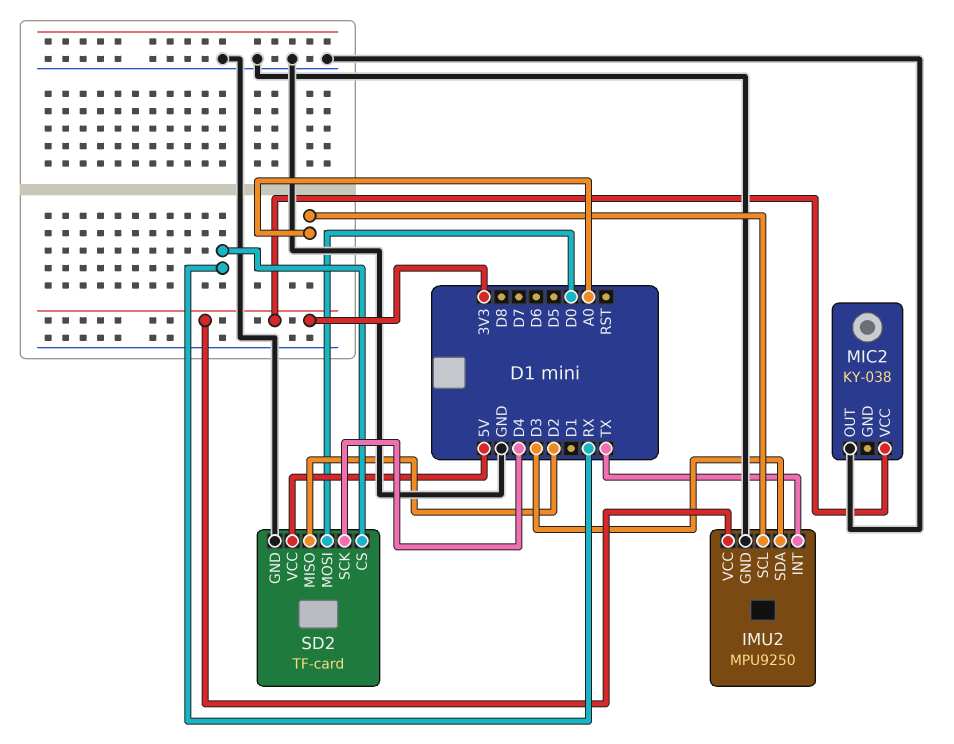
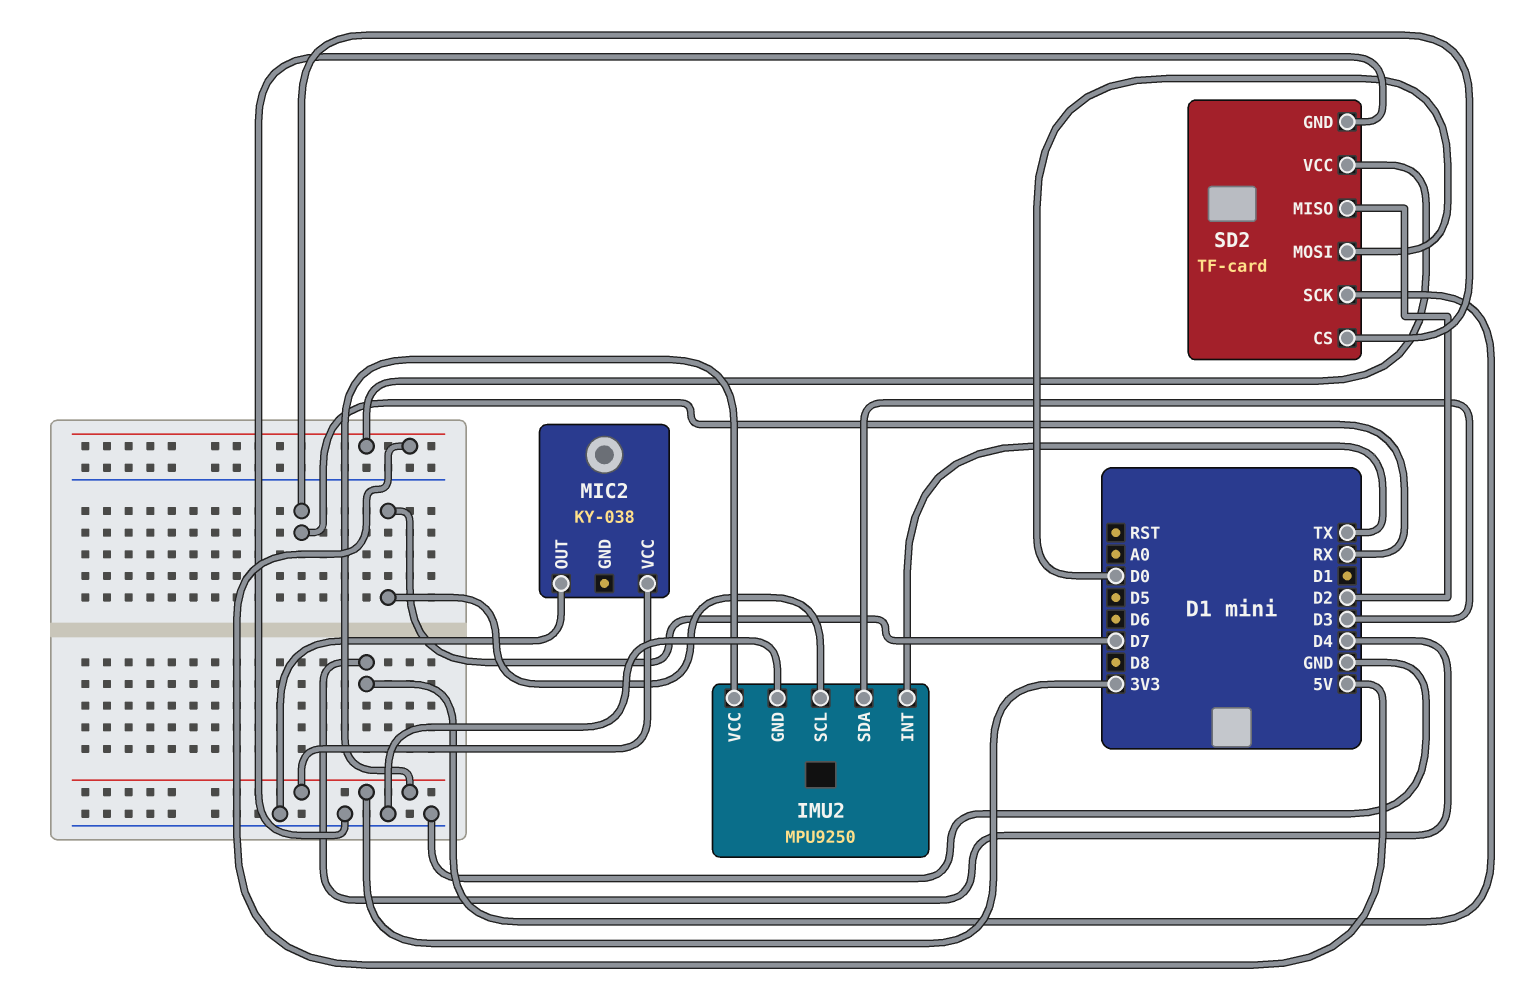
IMU2 pin SCL: A0 -> D7

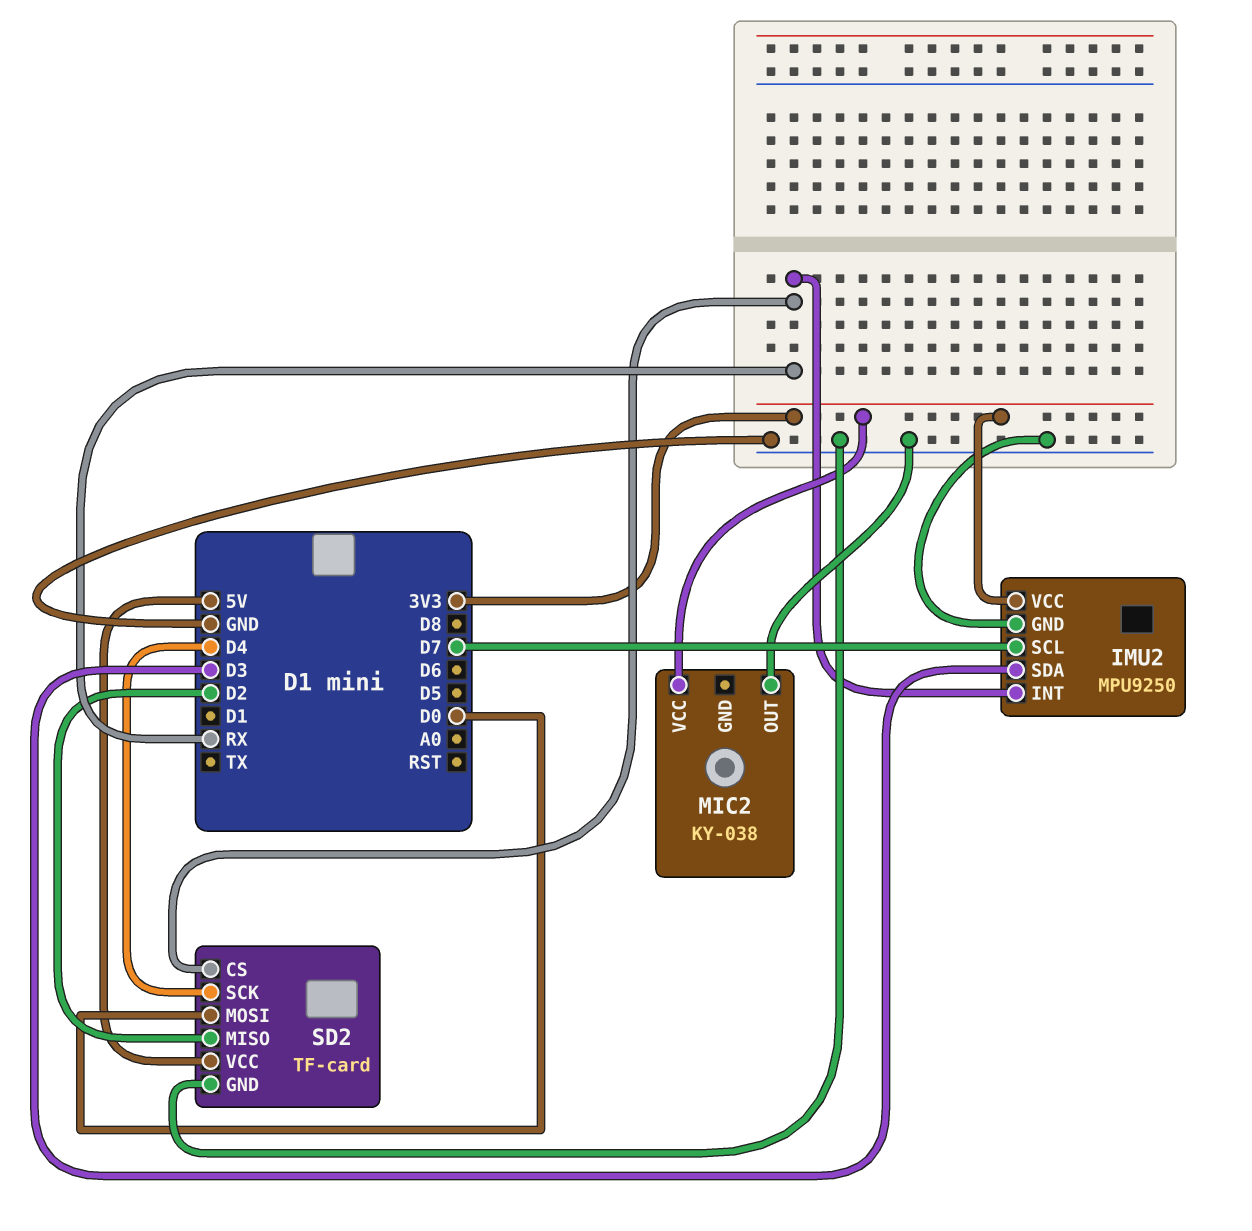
IMU2 pin INT: TX -> RX

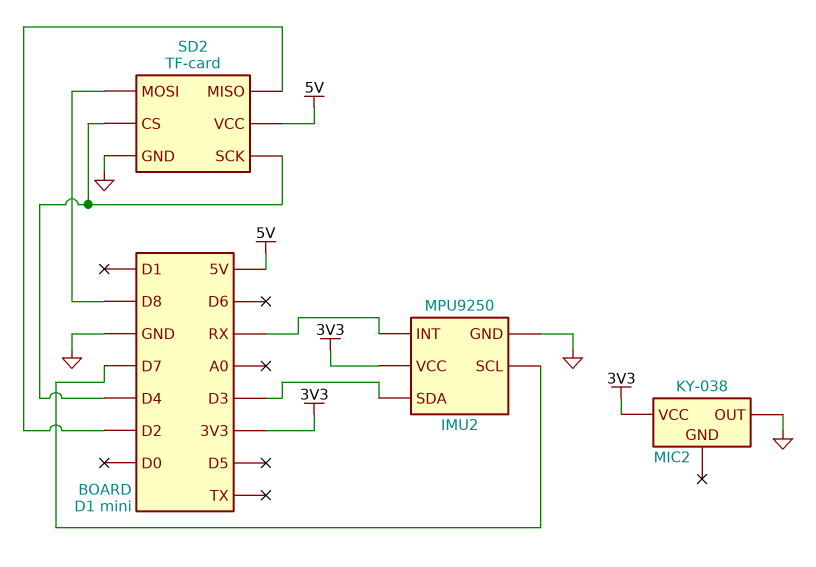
SD2 pin CS: RX -> D4
SD2 pin MOSI: D0 -> D8

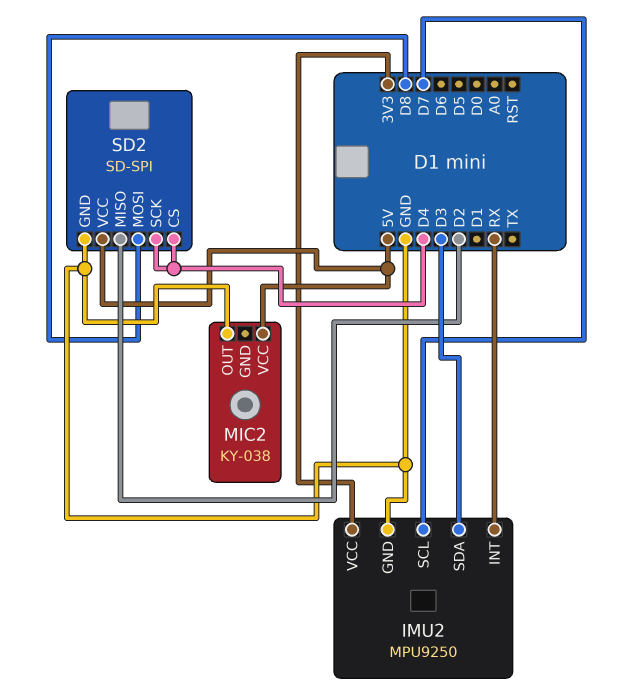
MIC2 pin VCC: 3V3 -> 5V
SD2: TF-card -> SD-SPI

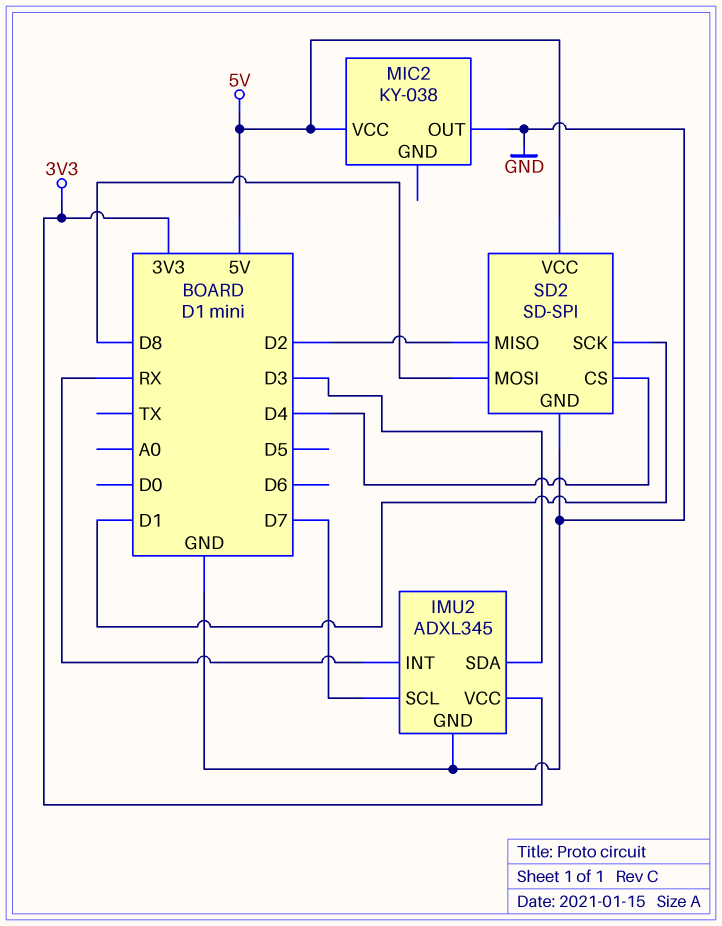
IMU2: MPU9250 -> ADXL345
SD2 pin SCK: D4 -> D1

